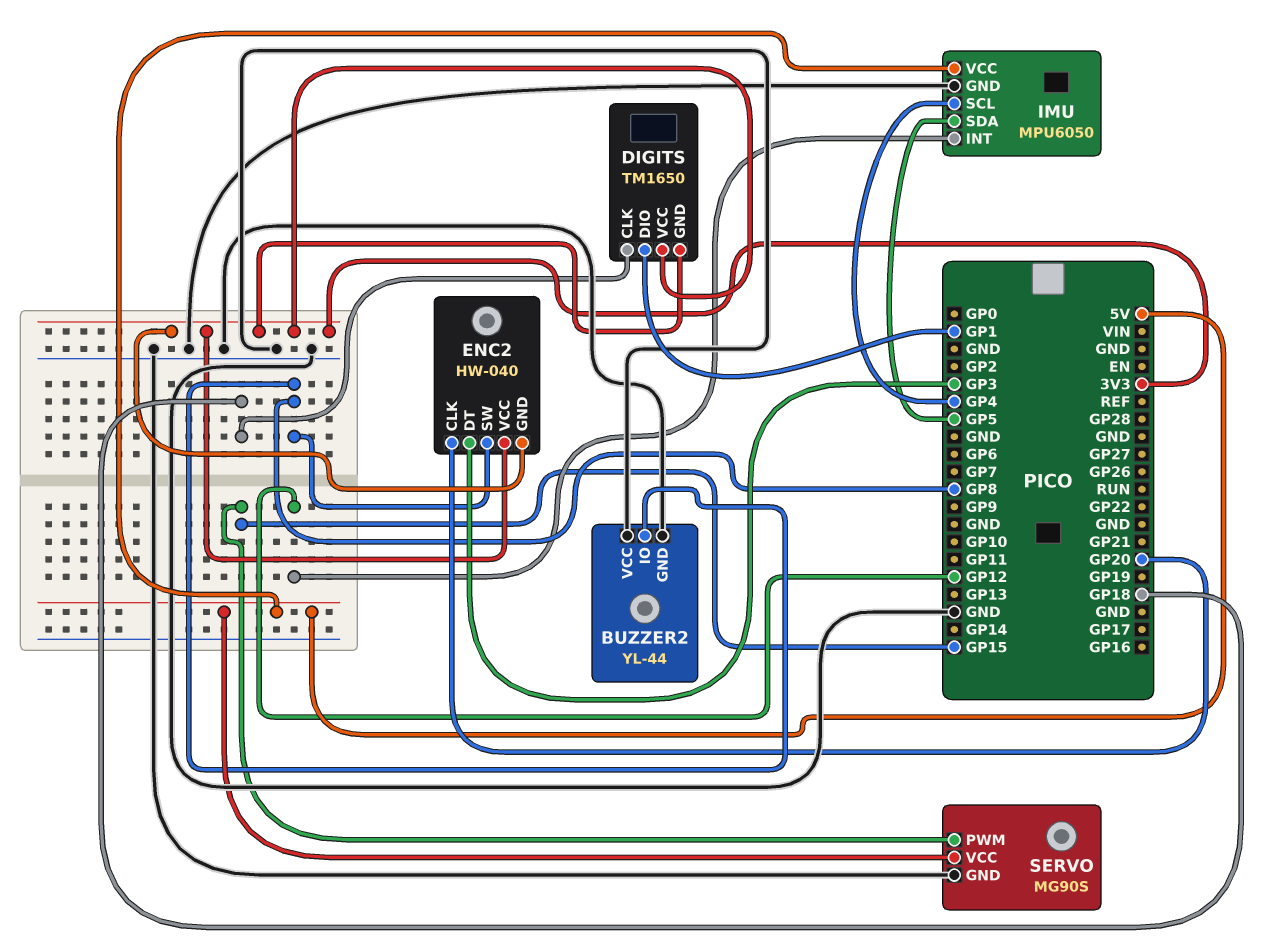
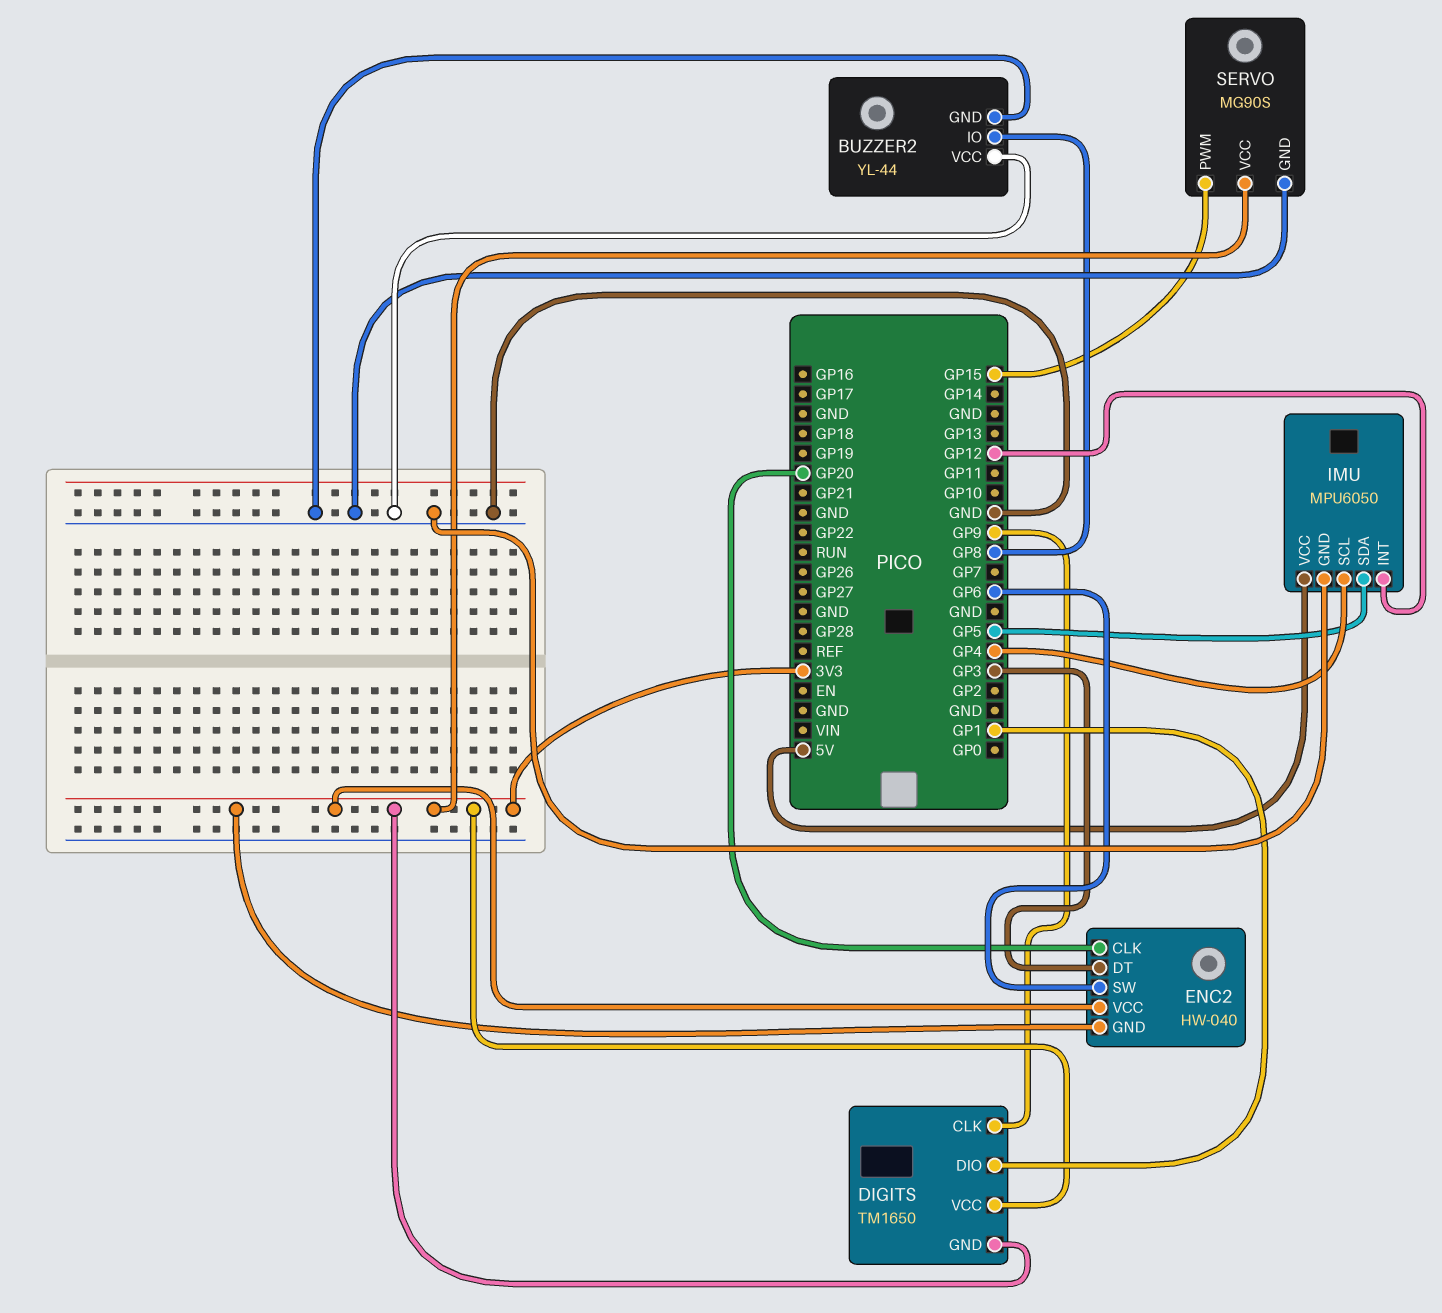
DIGITS pin CLK: GP18 -> GP9
ENC2 pin SW: GP8 -> GP6
SERVO pin VCC: 5V -> 3V3

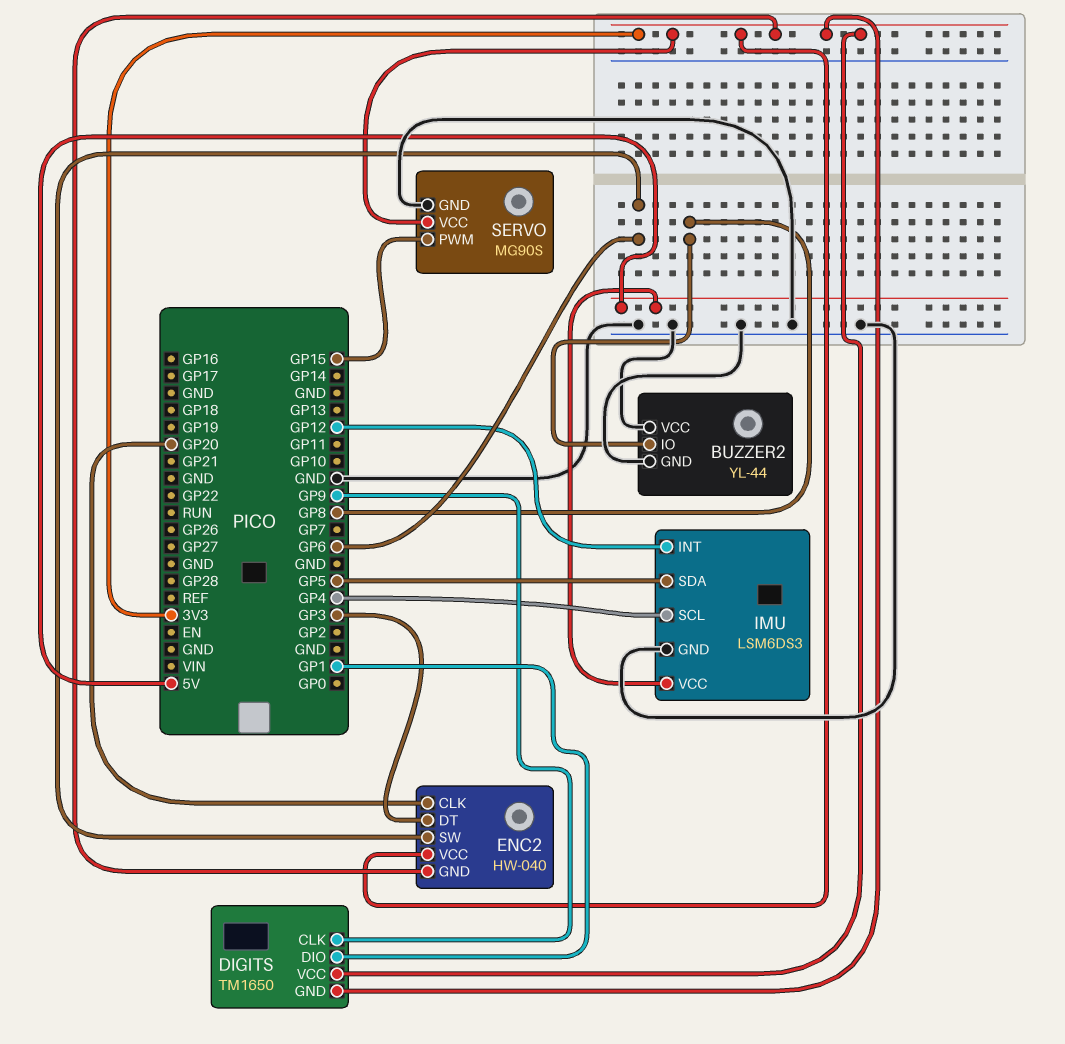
IMU: MPU6050 -> LSM6DS3

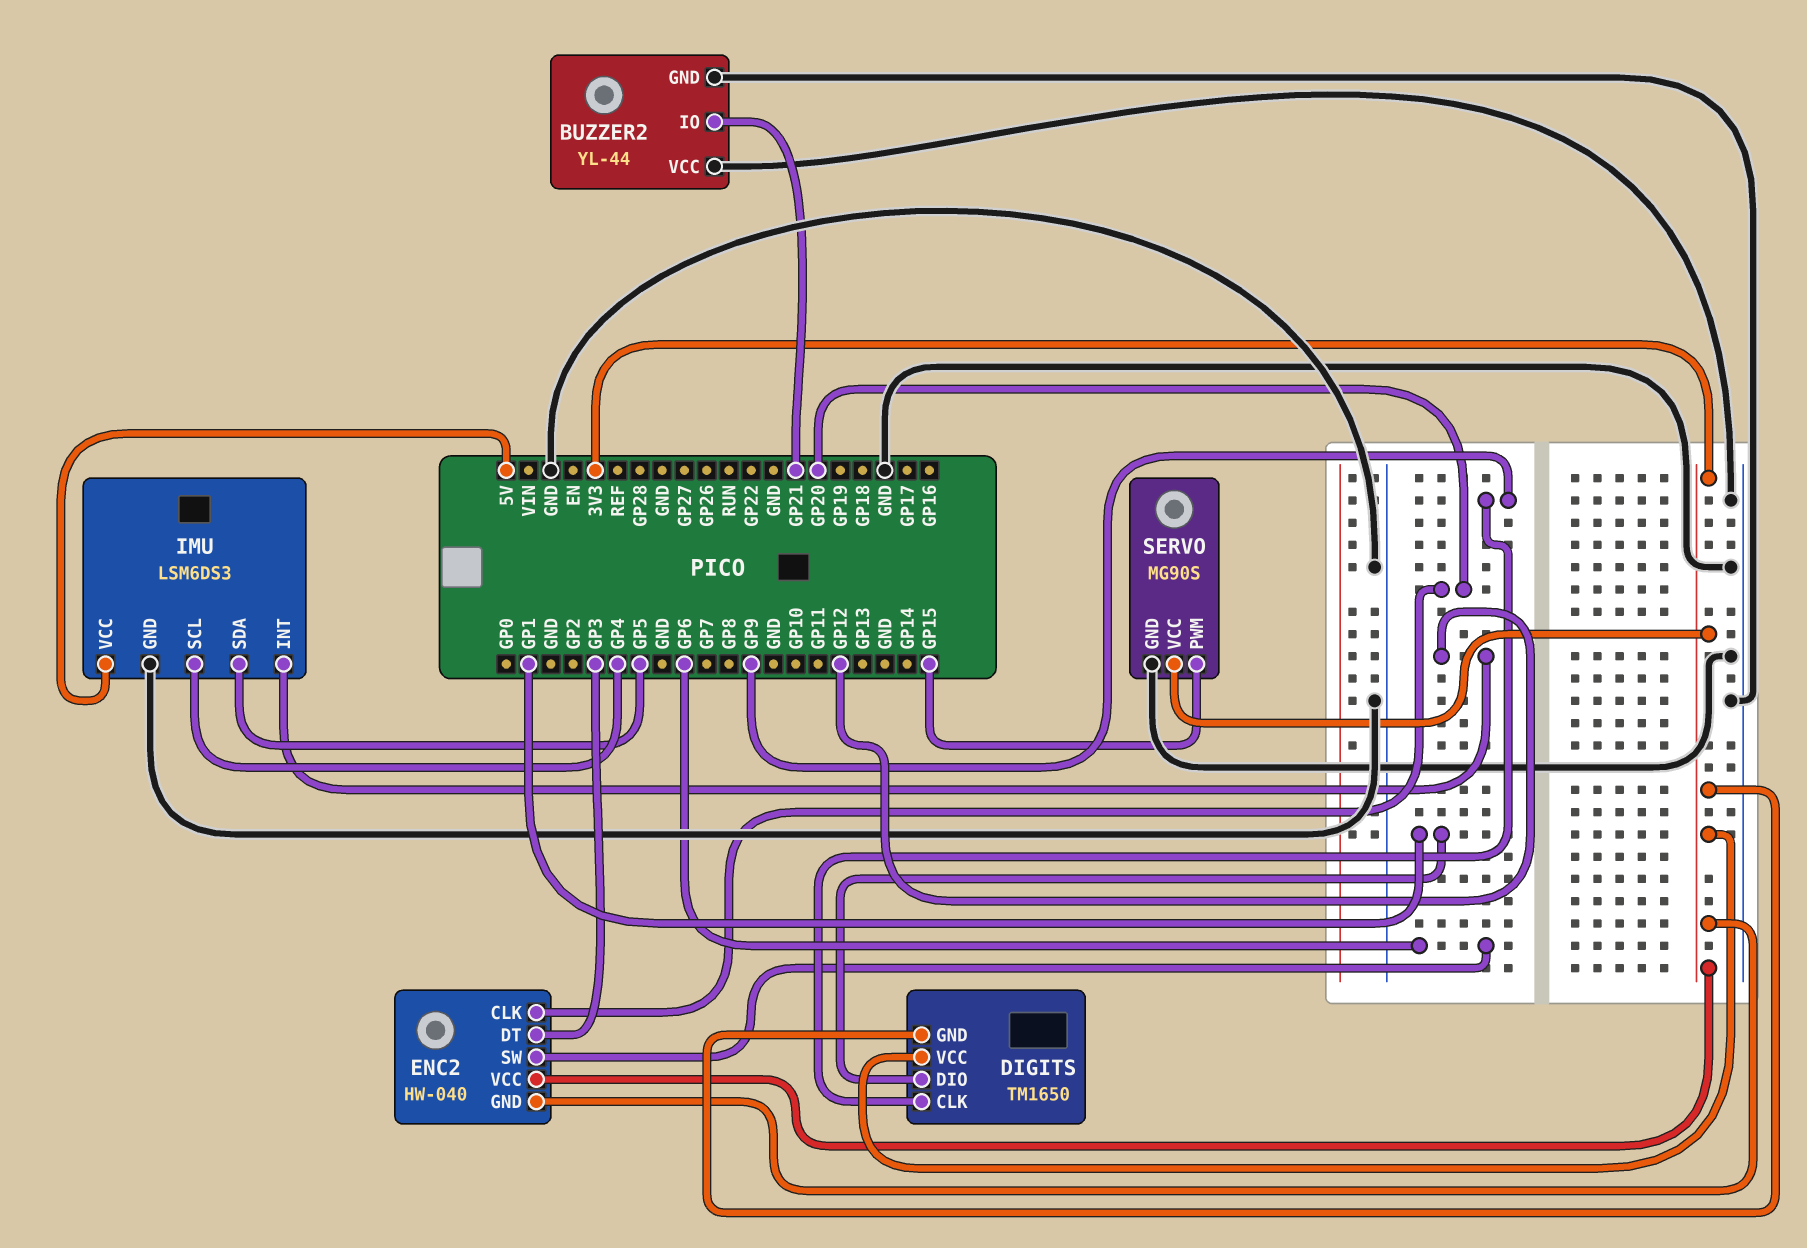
BUZZER2 pin IO: GP8 -> GP21

